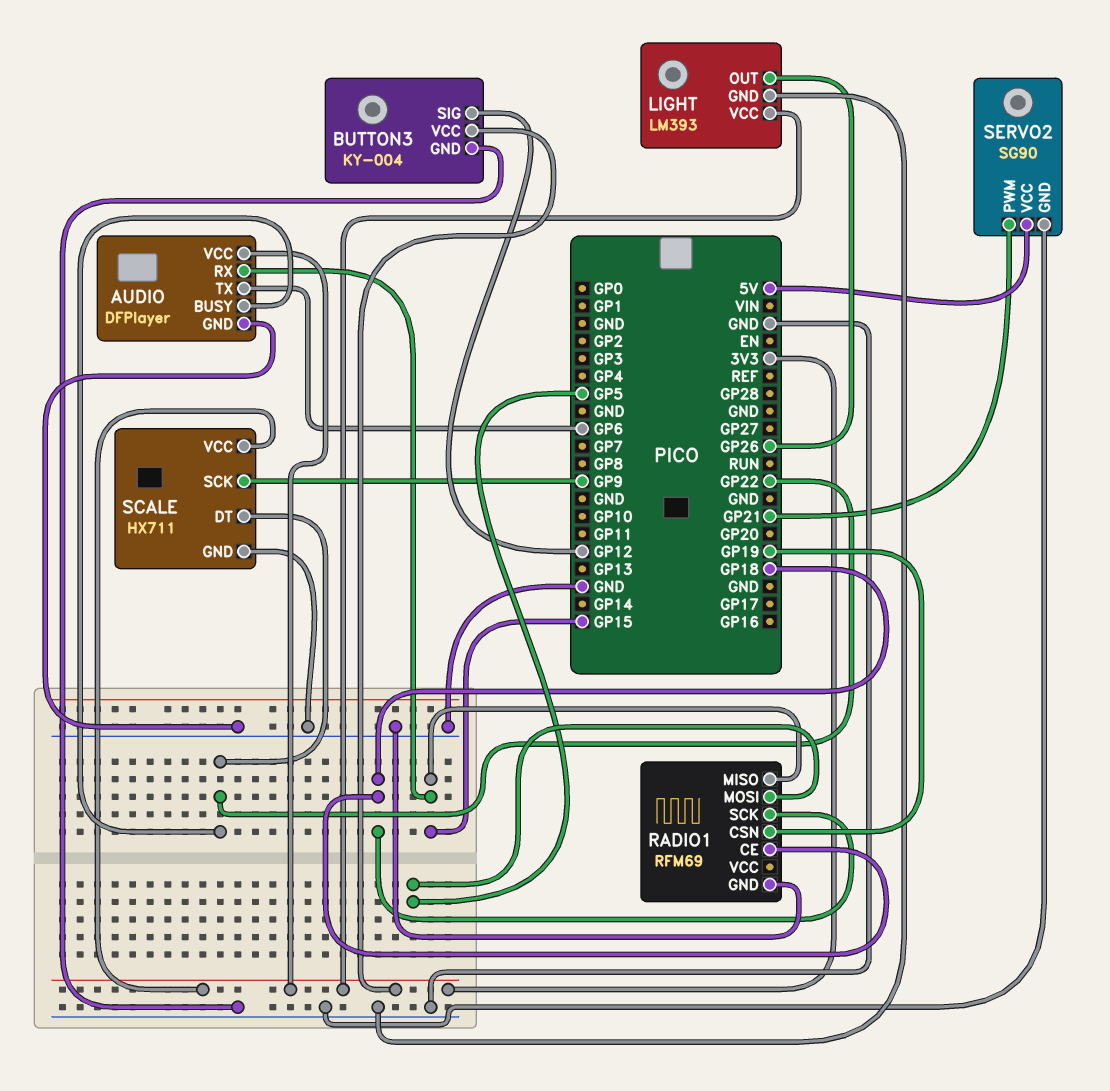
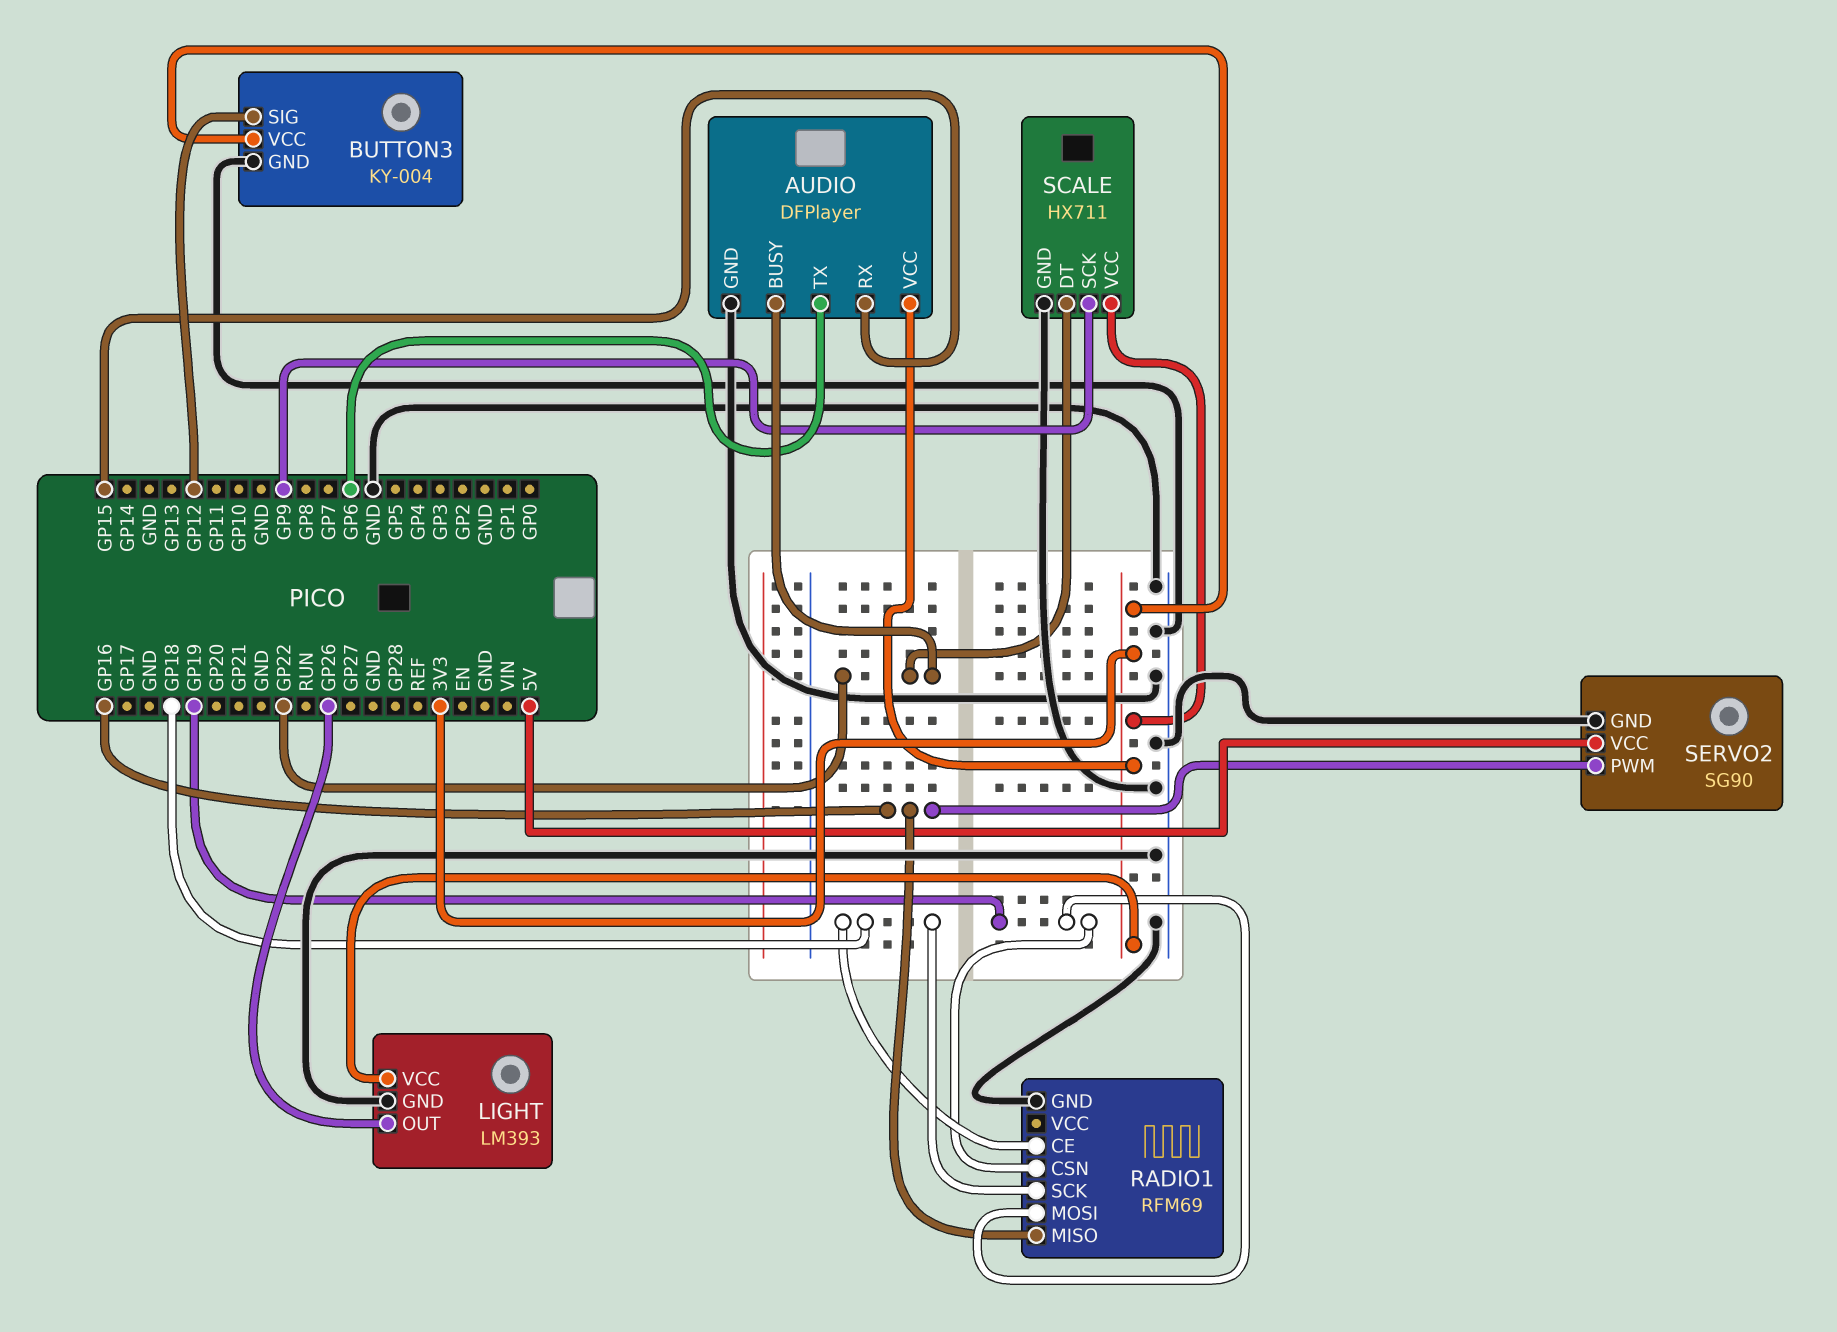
RADIO1 pin MISO: GP15 -> GP16
RADIO1 pin MOSI: GP5 -> GP19
SERVO2 pin PWM: GP21 -> GP16

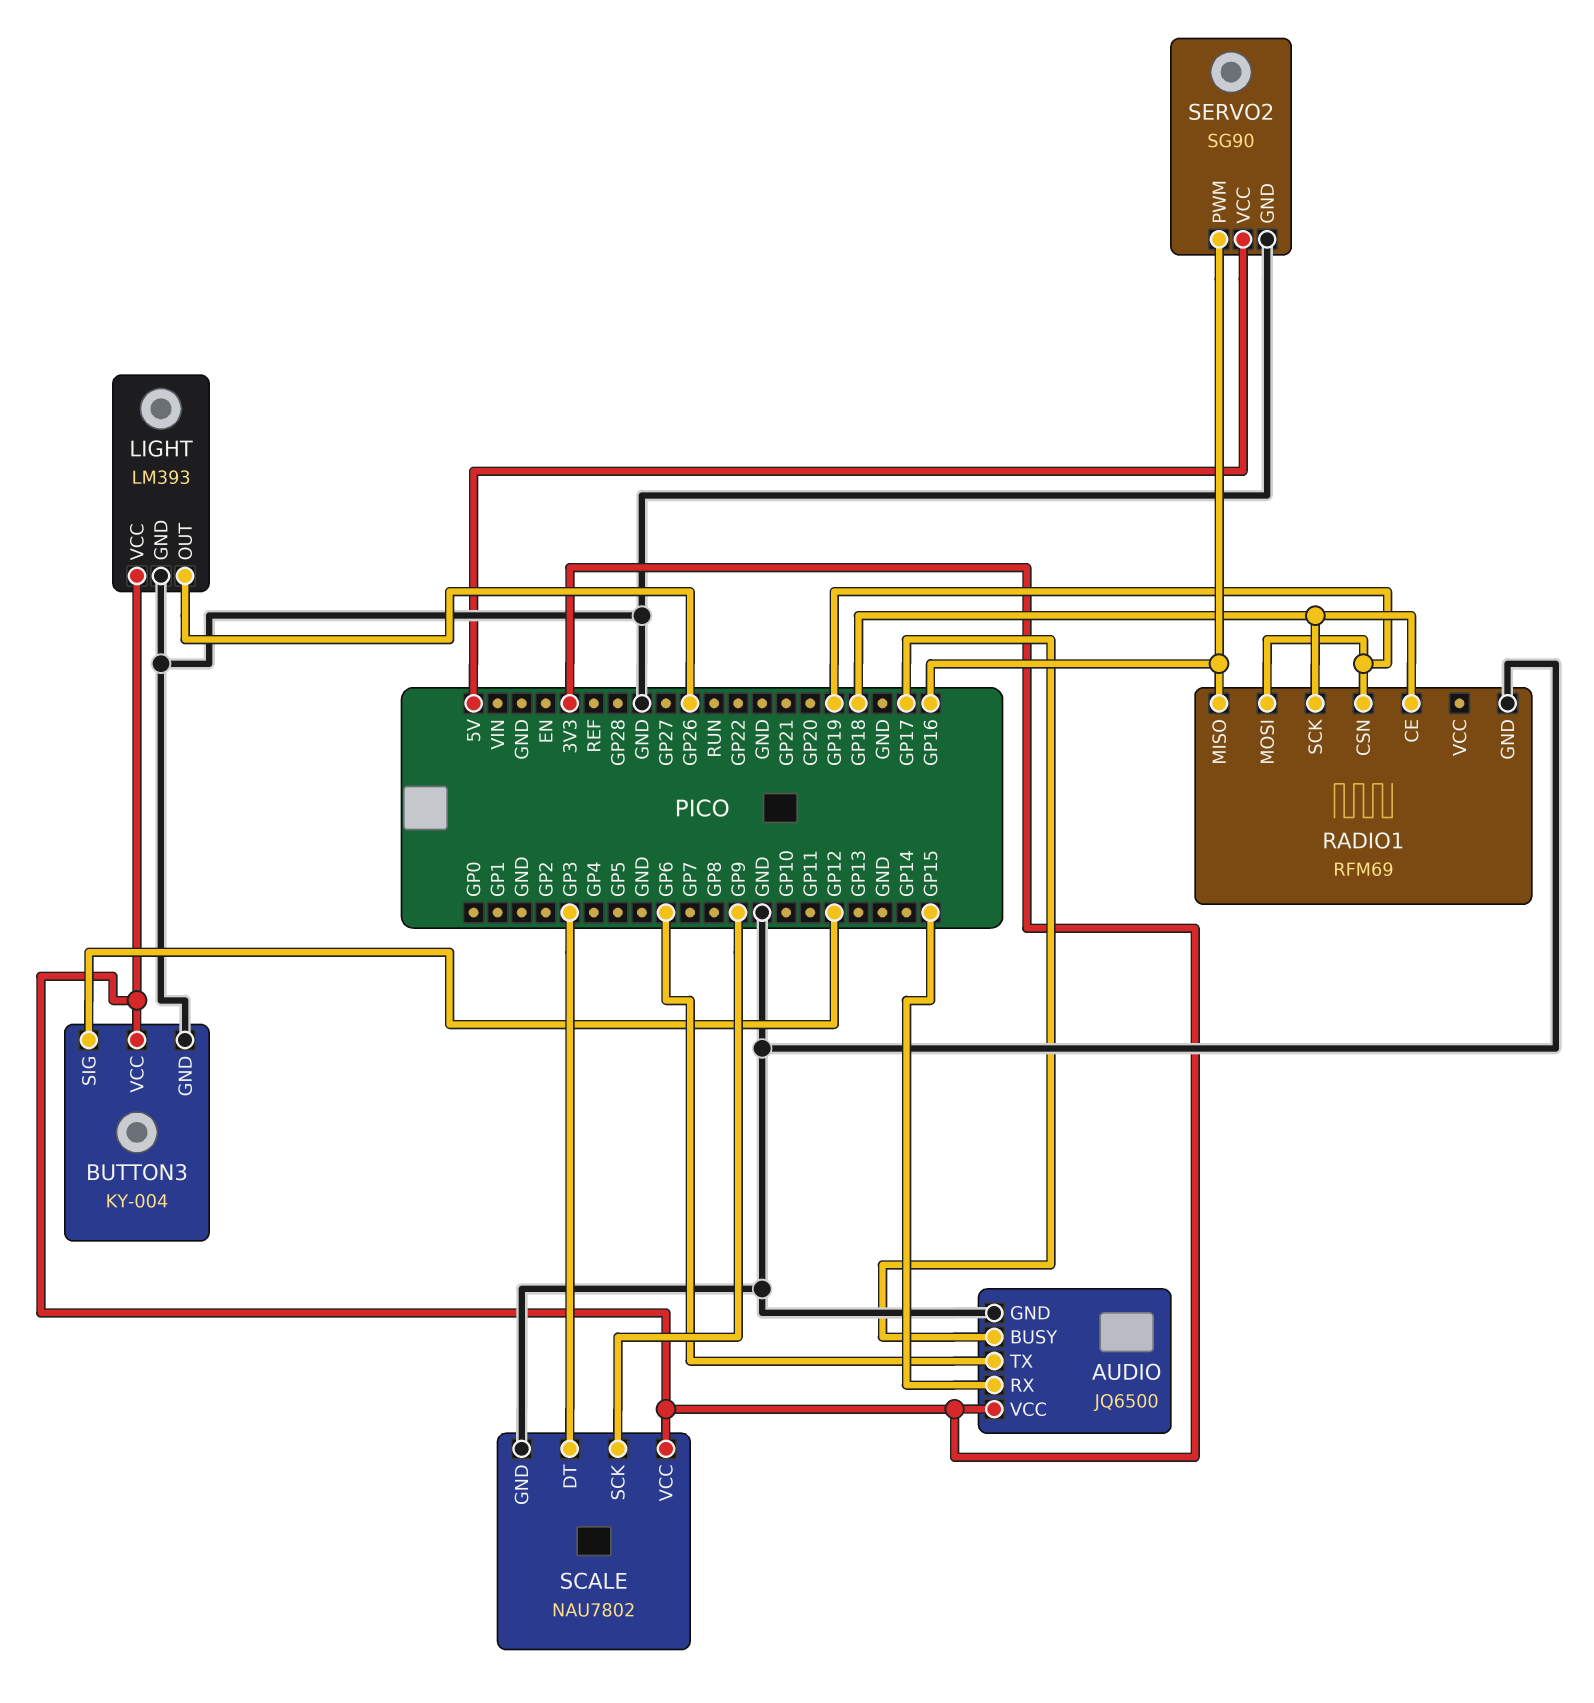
AUDIO: DFPlayer -> JQ6500
AUDIO pin BUSY: GP22 -> GP17
SCALE: HX711 -> NAU7802
SCALE pin DT: GP22 -> GP3

